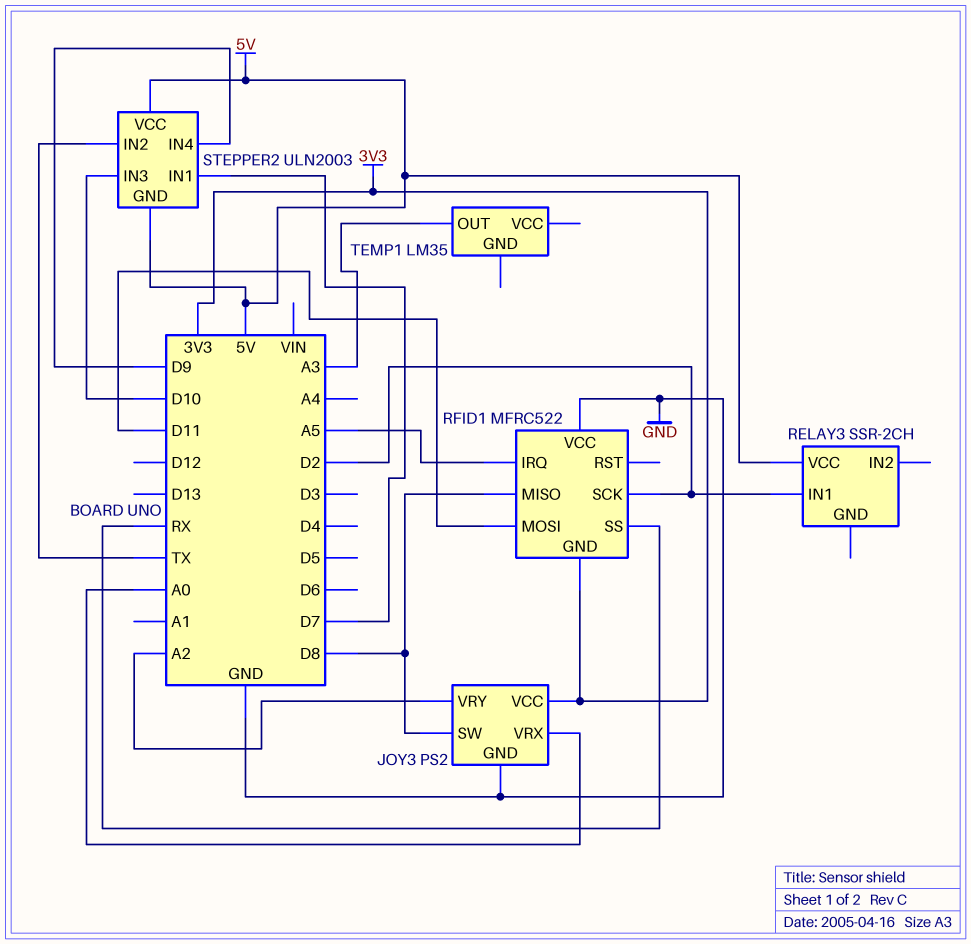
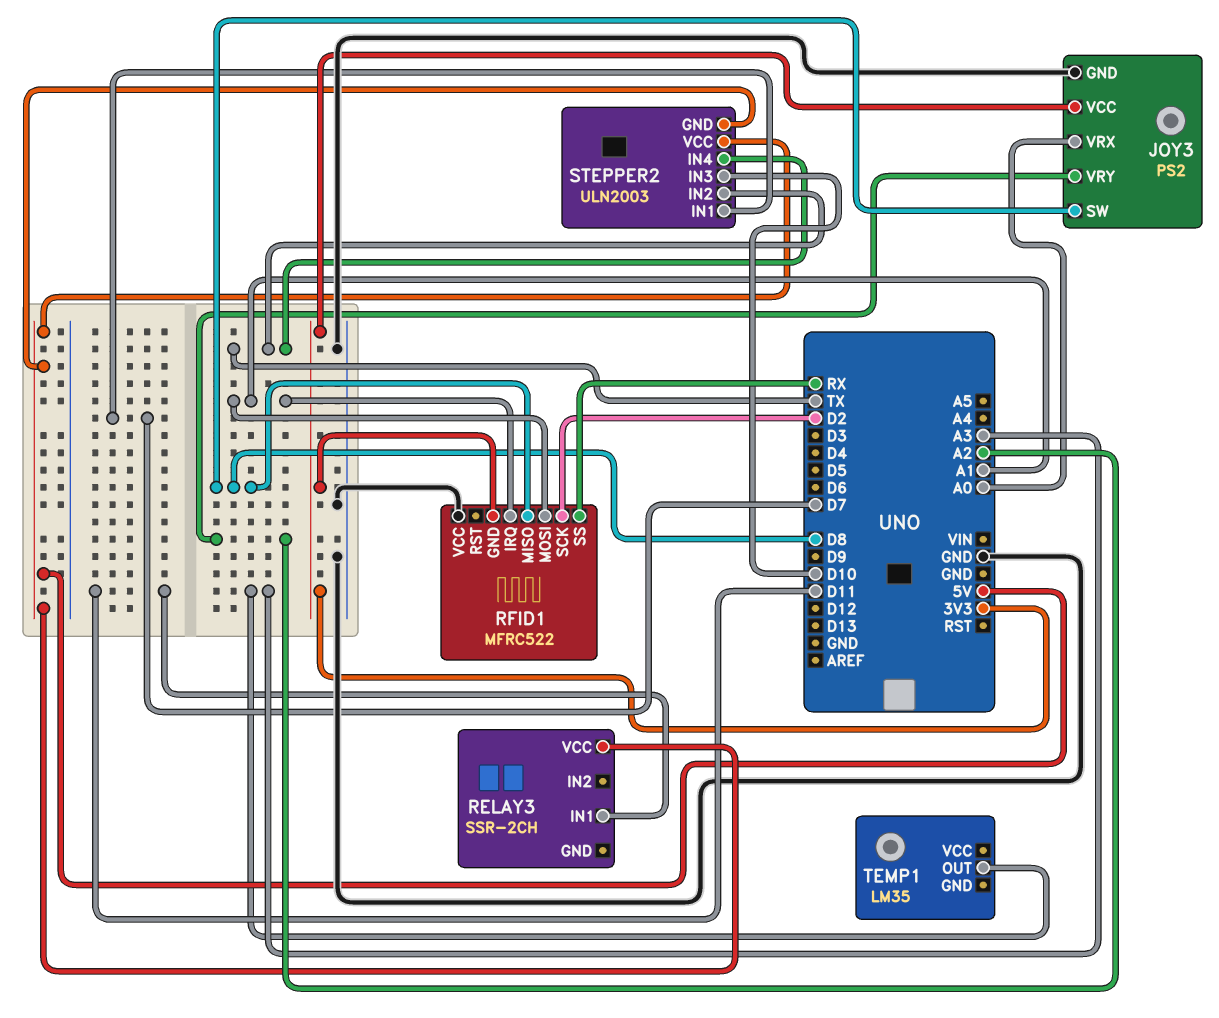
RELAY3 pin IN1: D2 -> D11
RFID1 pin IRQ: A5 -> A1
RFID1 pin MOSI: D11 -> A1
STEPPER2 pin IN4: D9 -> TX

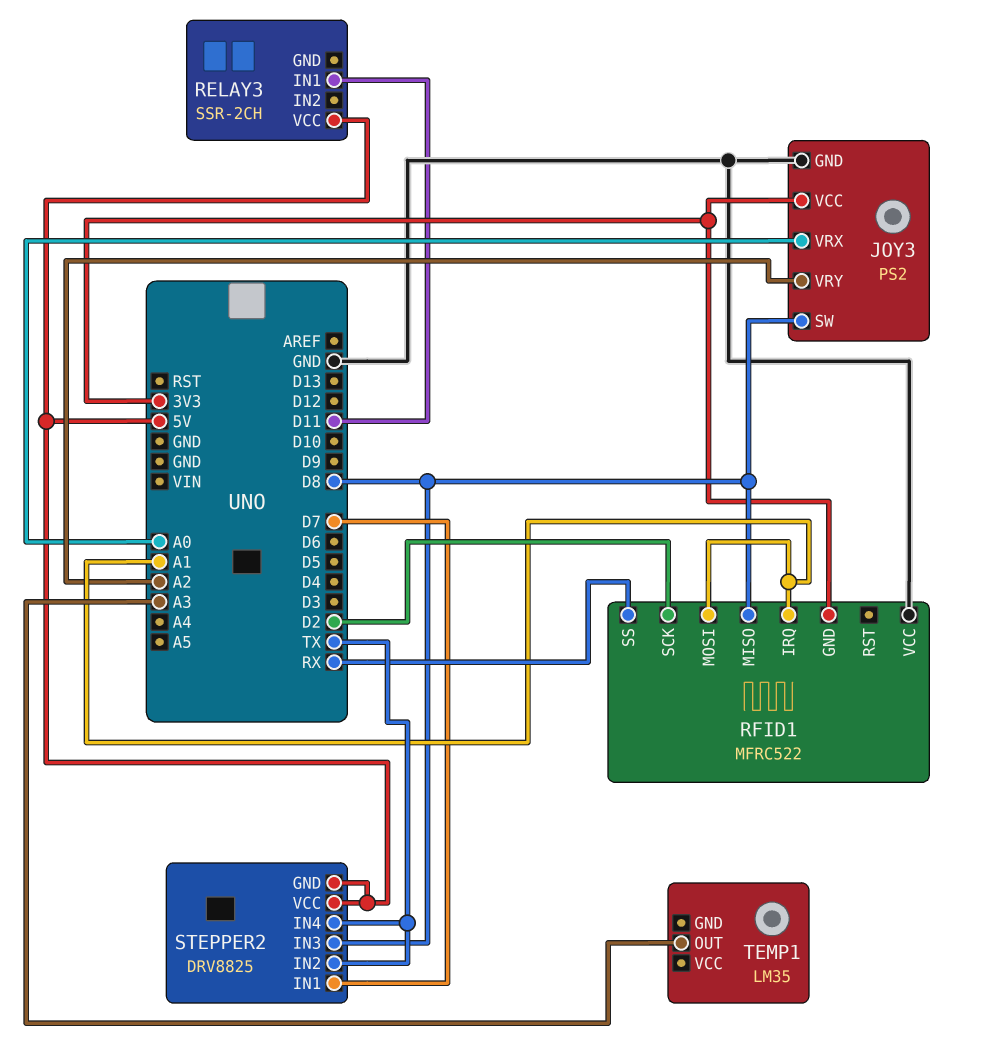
STEPPER2: ULN2003 -> DRV8825
STEPPER2 pin IN3: D10 -> D8

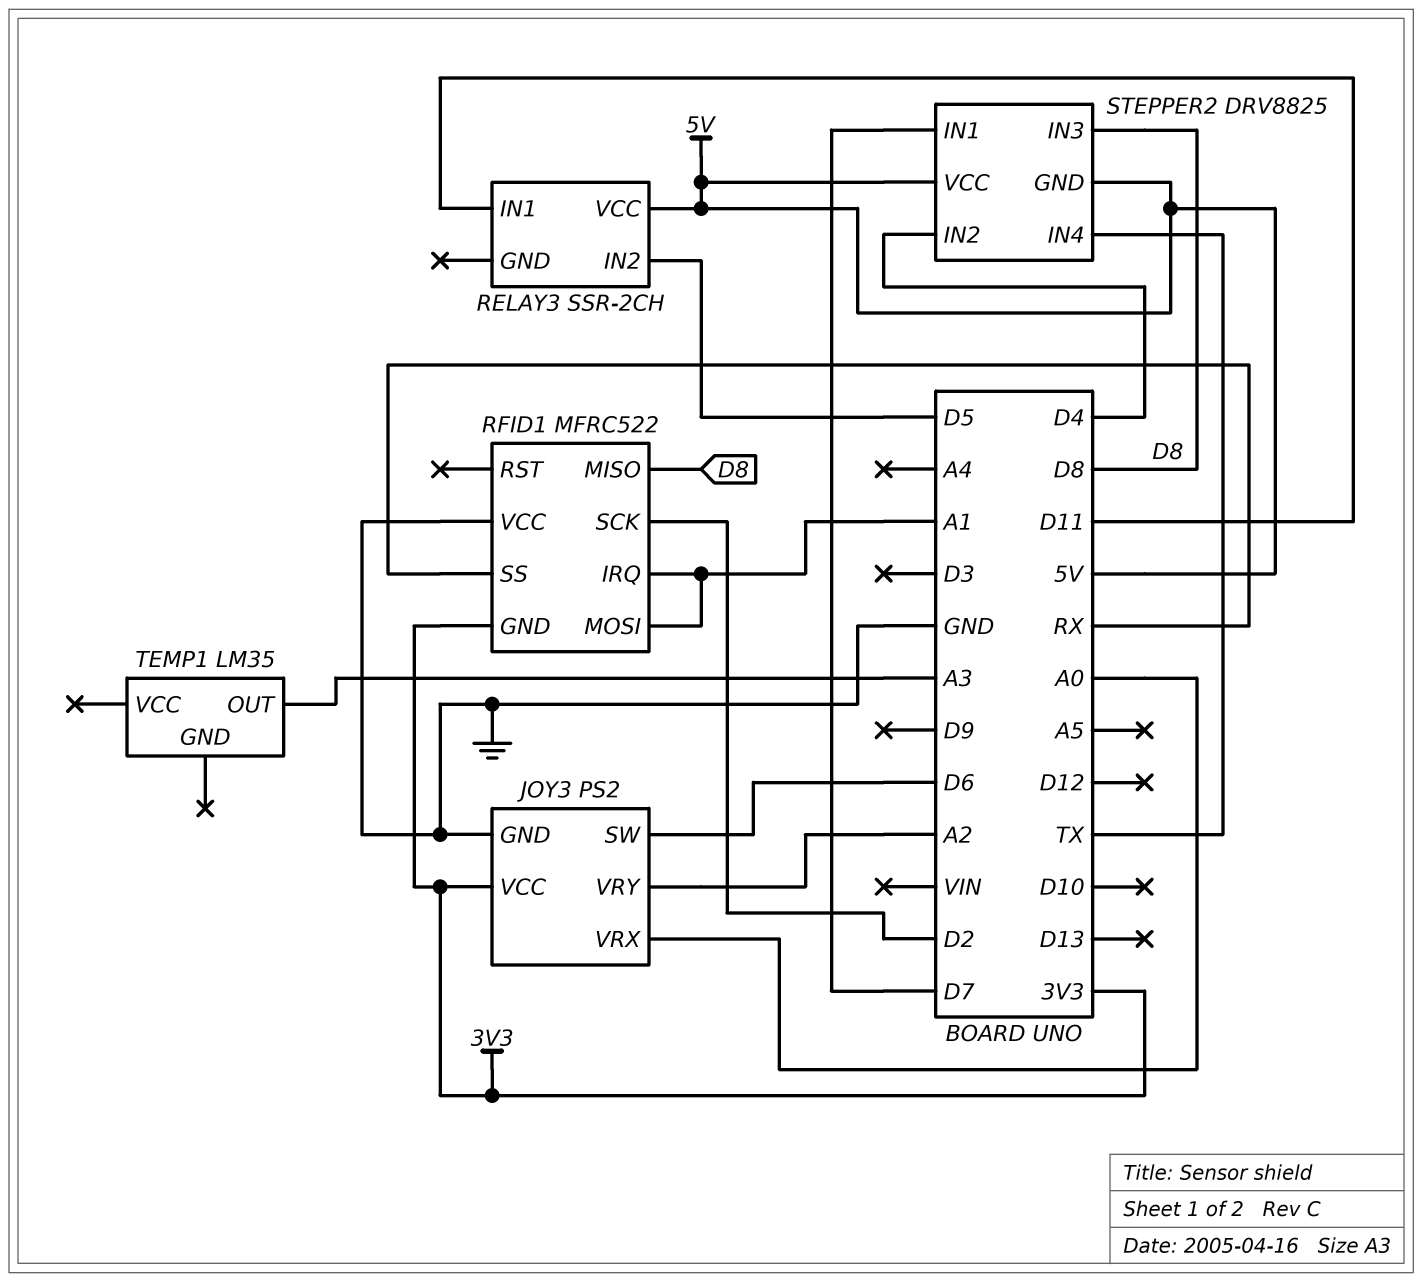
JOY3 pin SW: D8 -> D6
RELAY3 pin IN2: none -> D5
STEPPER2 pin IN2: TX -> D4

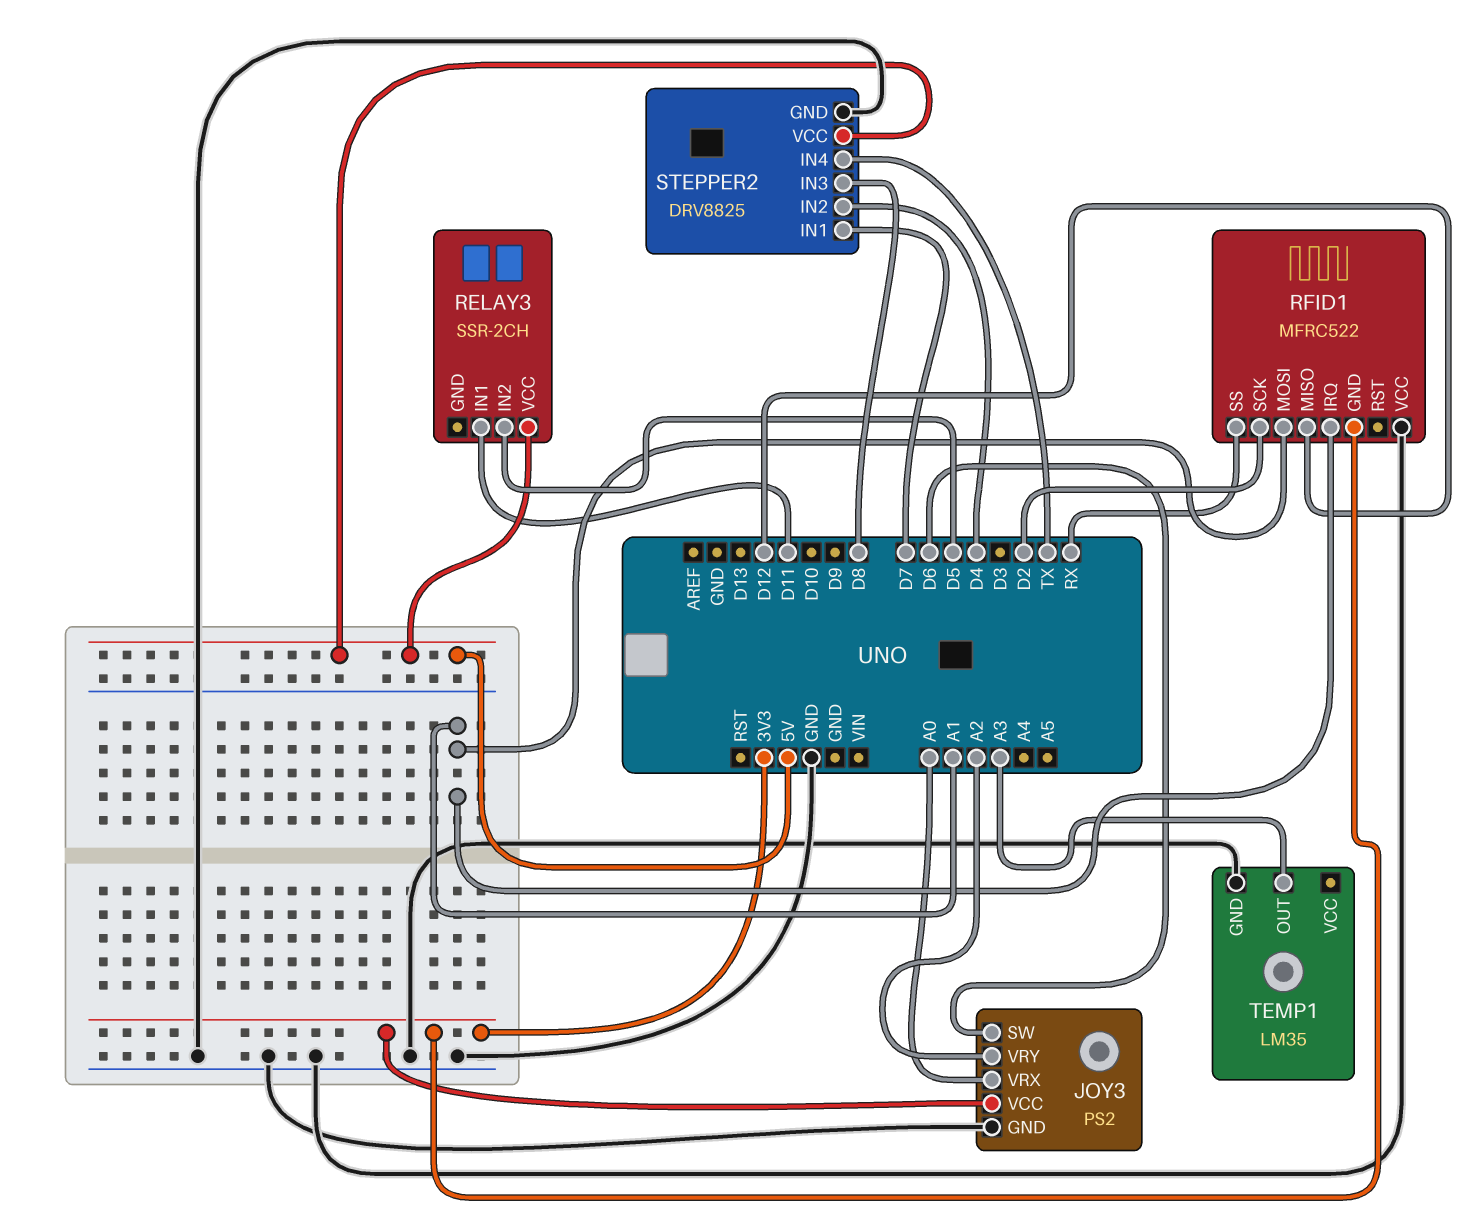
RFID1 pin MISO: D8 -> D12
STEPPER2 pin GND: 5V -> GND
TEMP1 pin GND: none -> GND

